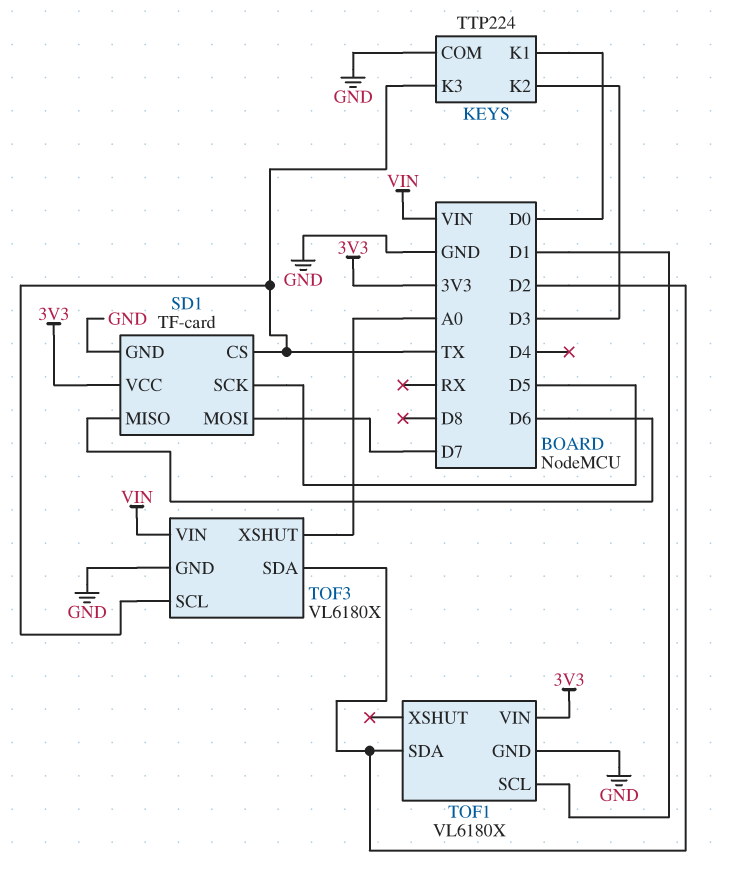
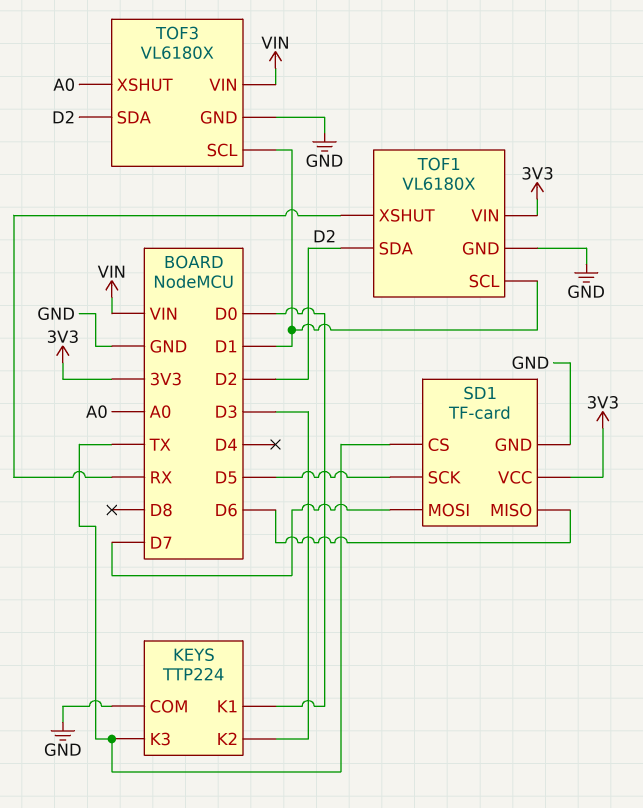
TOF1 pin XSHUT: none -> RX
TOF3 pin SCL: TX -> D1

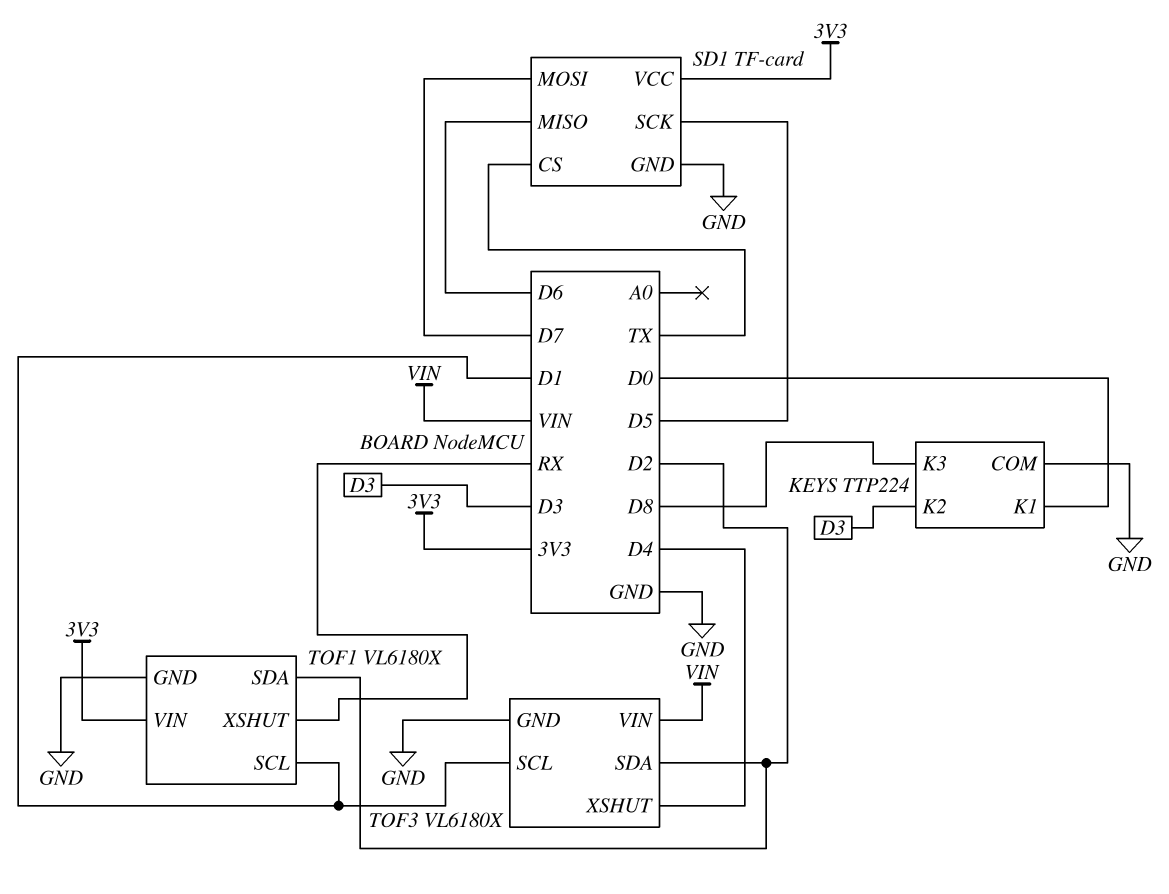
KEYS pin K3: TX -> D8
TOF3 pin XSHUT: A0 -> D4

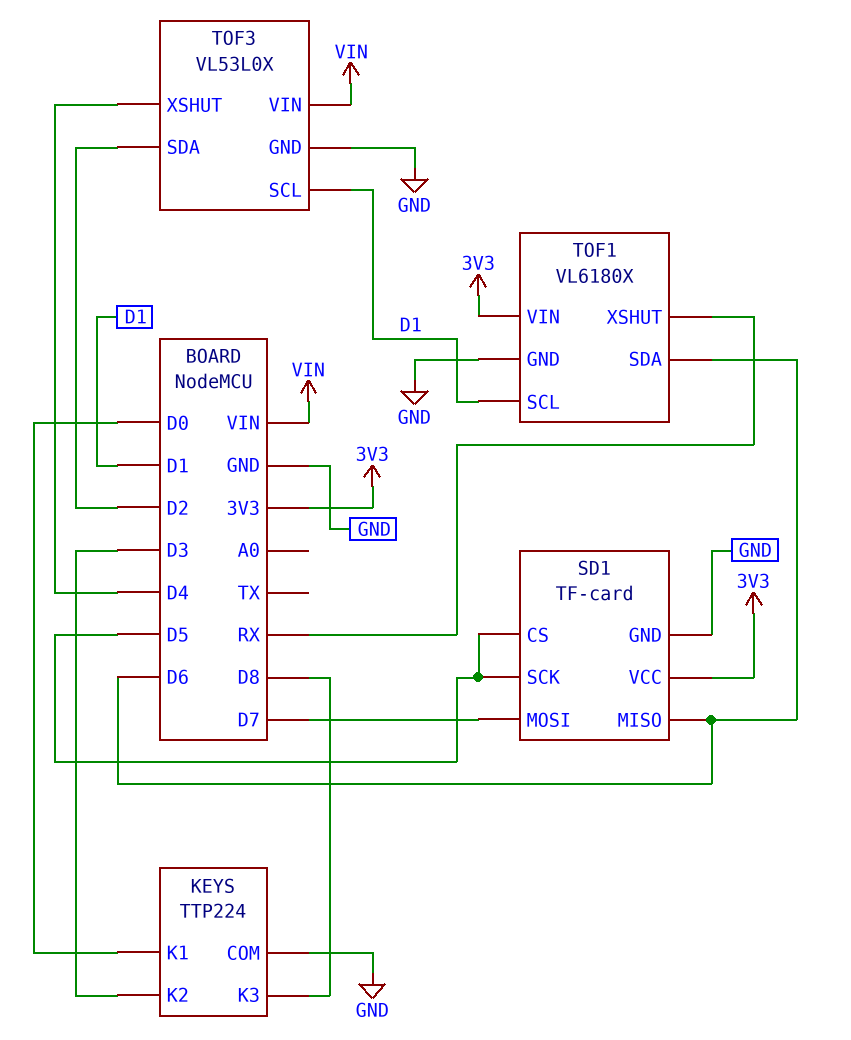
SD1 pin CS: TX -> D5
TOF1 pin SDA: D2 -> D6
TOF3: VL6180X -> VL53L0X

